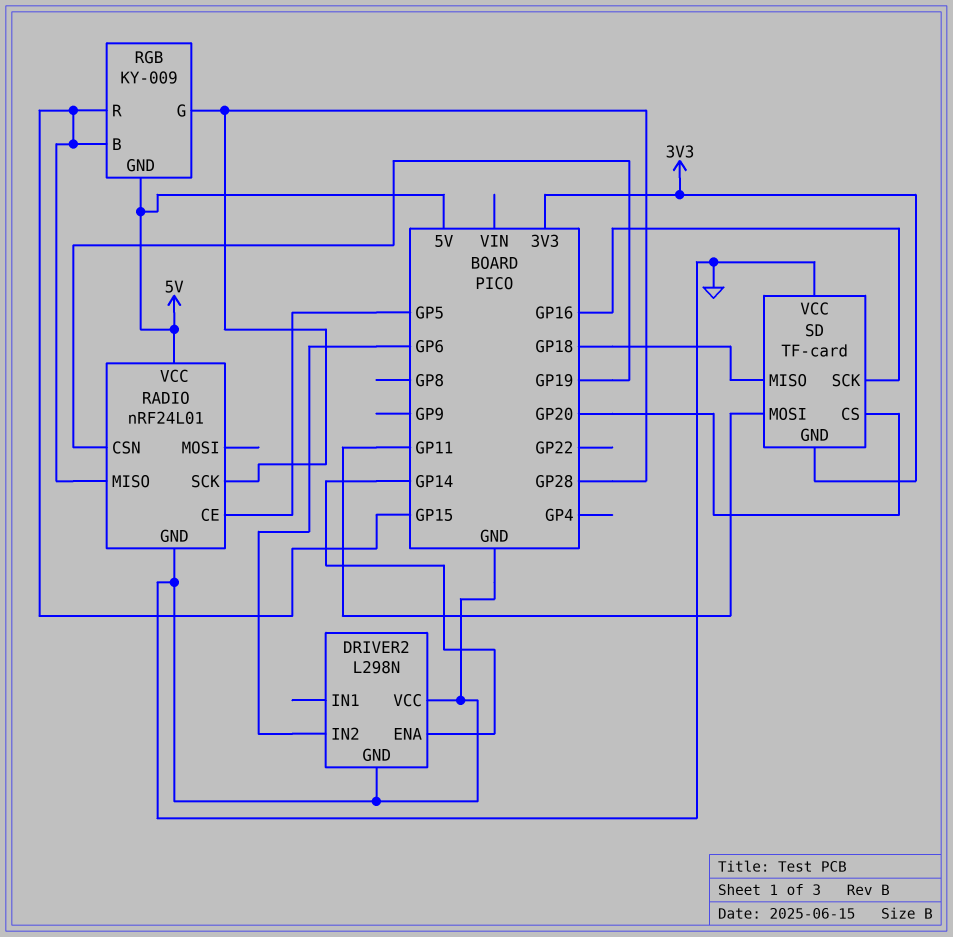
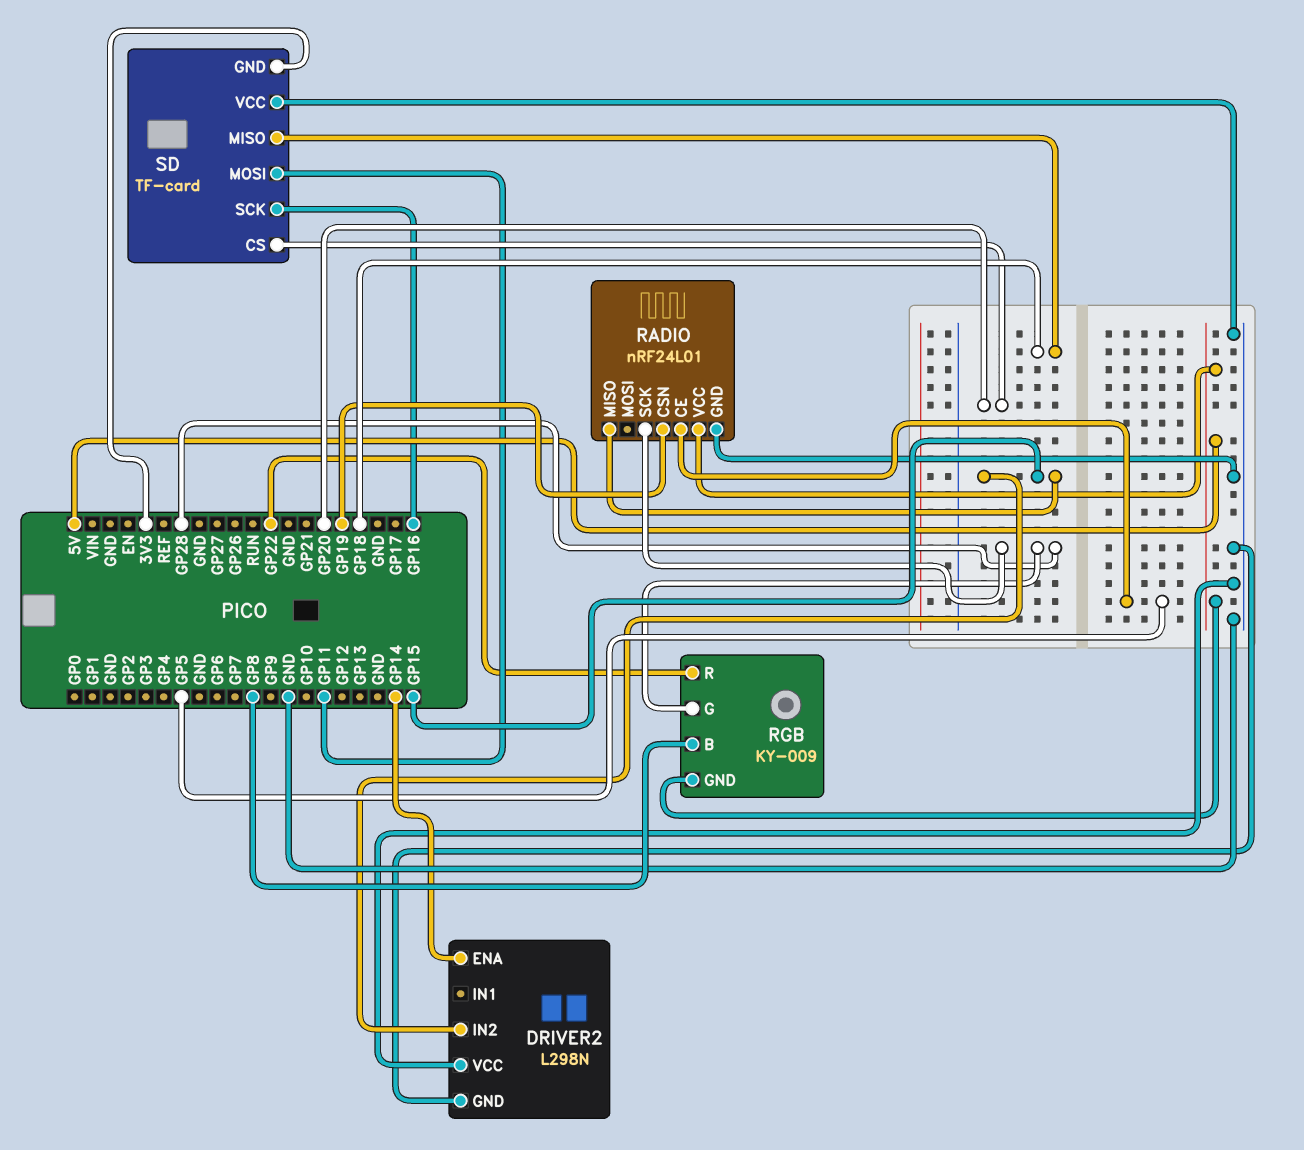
DRIVER2 pin IN2: GP6 -> GP15
RGB pin B: GP15 -> GP8
RGB pin R: GP15 -> GP22

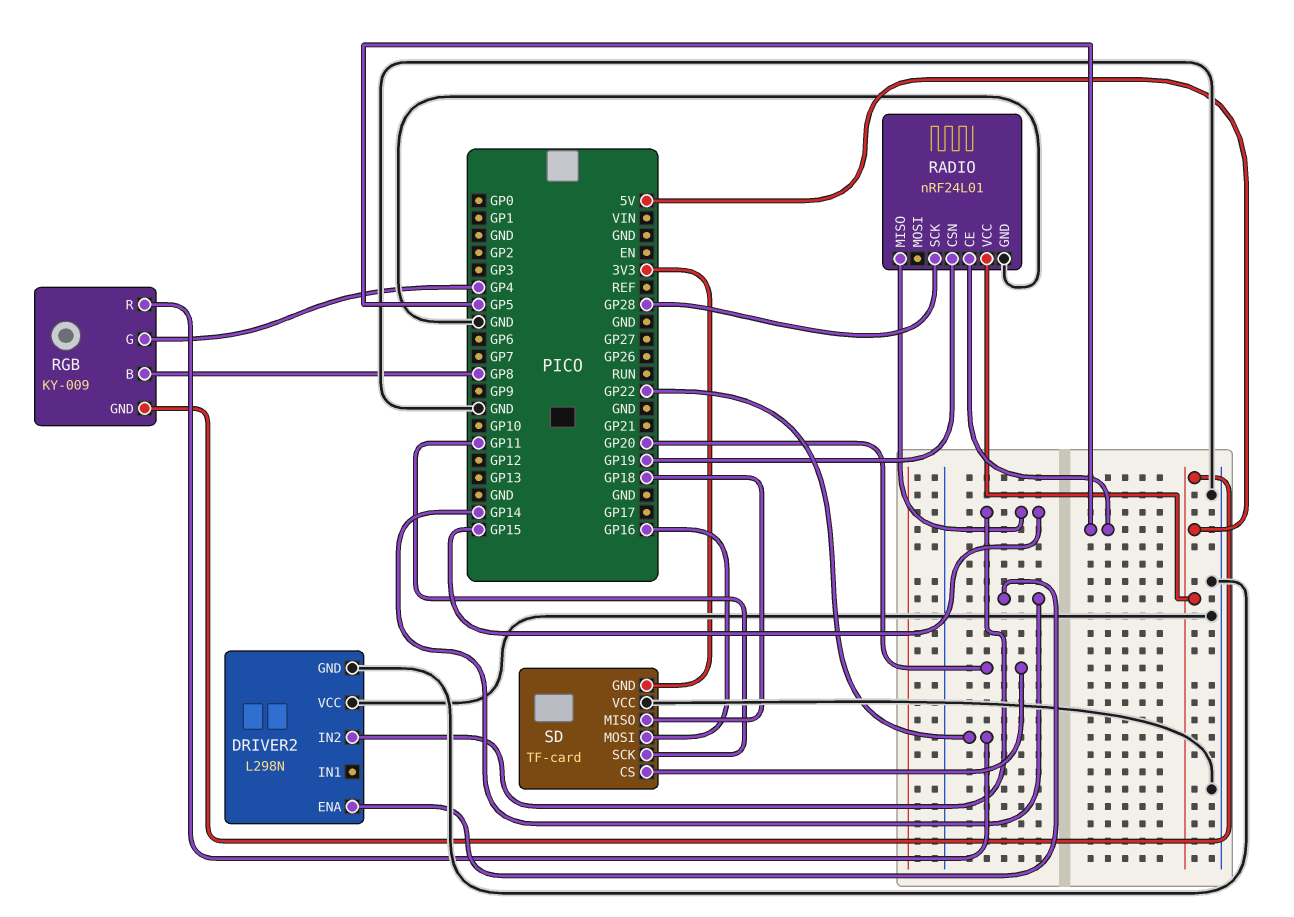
RGB pin G: GP28 -> GP4
SD pin MOSI: GP11 -> GP16
SD pin SCK: GP16 -> GP11

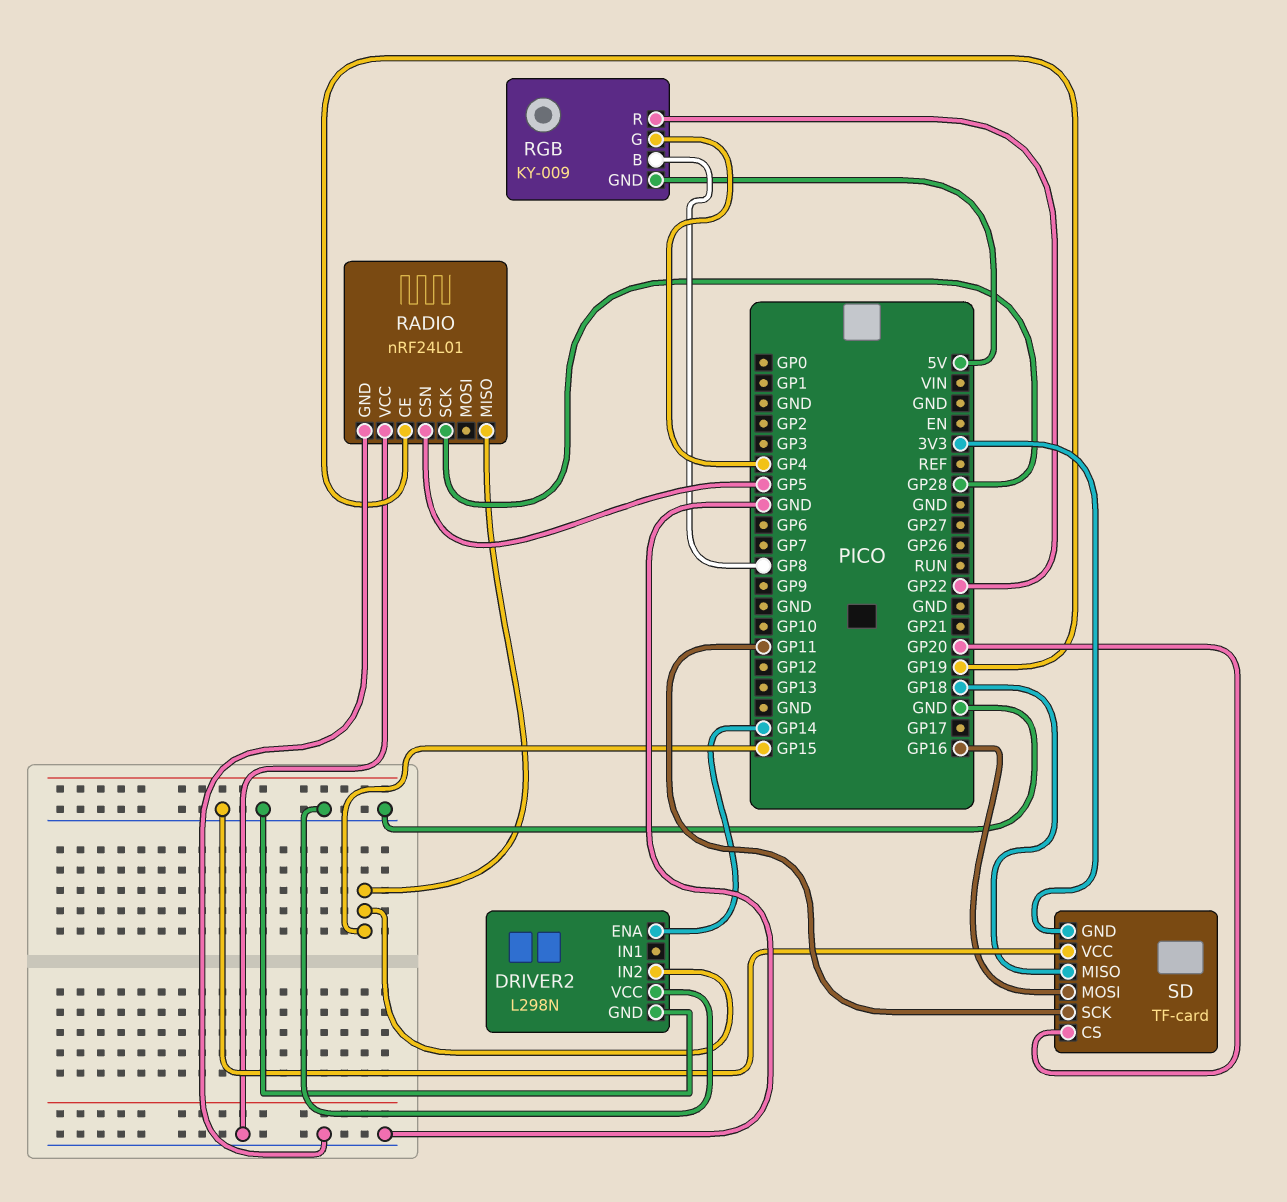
RADIO pin CE: GP5 -> GP19
RADIO pin CSN: GP19 -> GP5
RADIO pin VCC: 5V -> GND

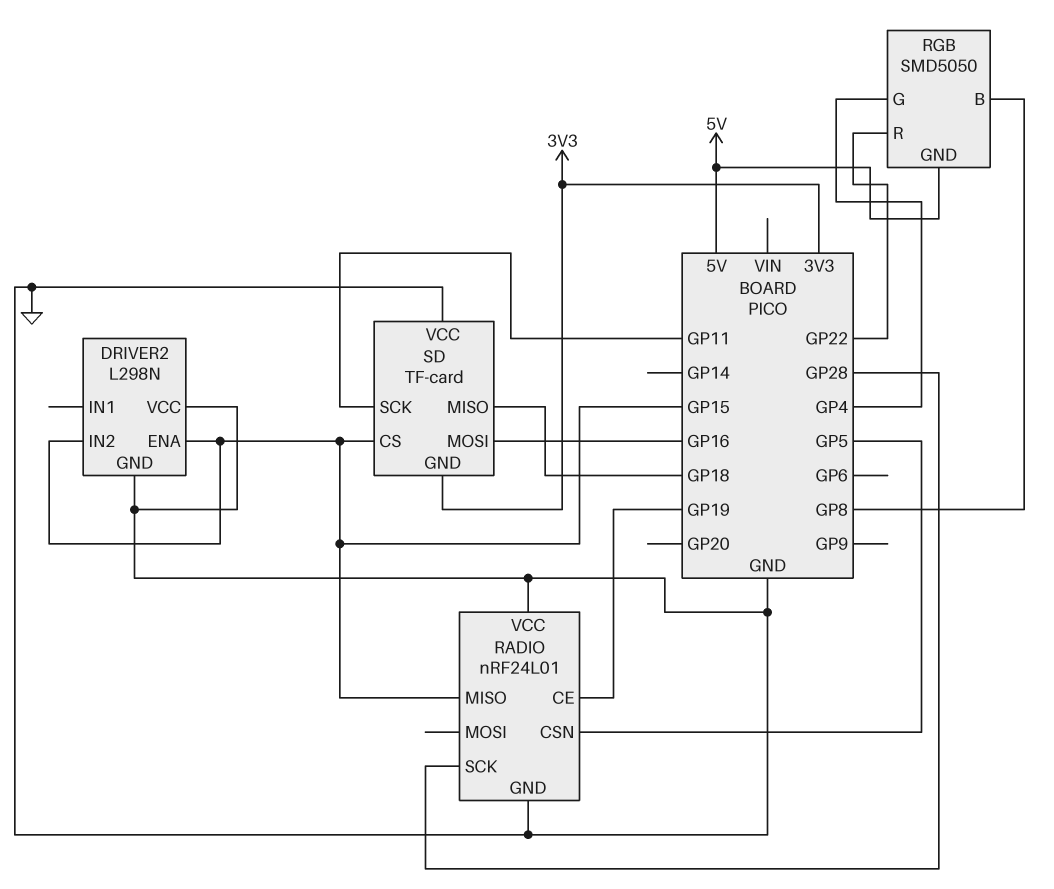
DRIVER2 pin ENA: GP14 -> GP15
RGB: KY-009 -> SMD5050
SD pin CS: GP20 -> GP15

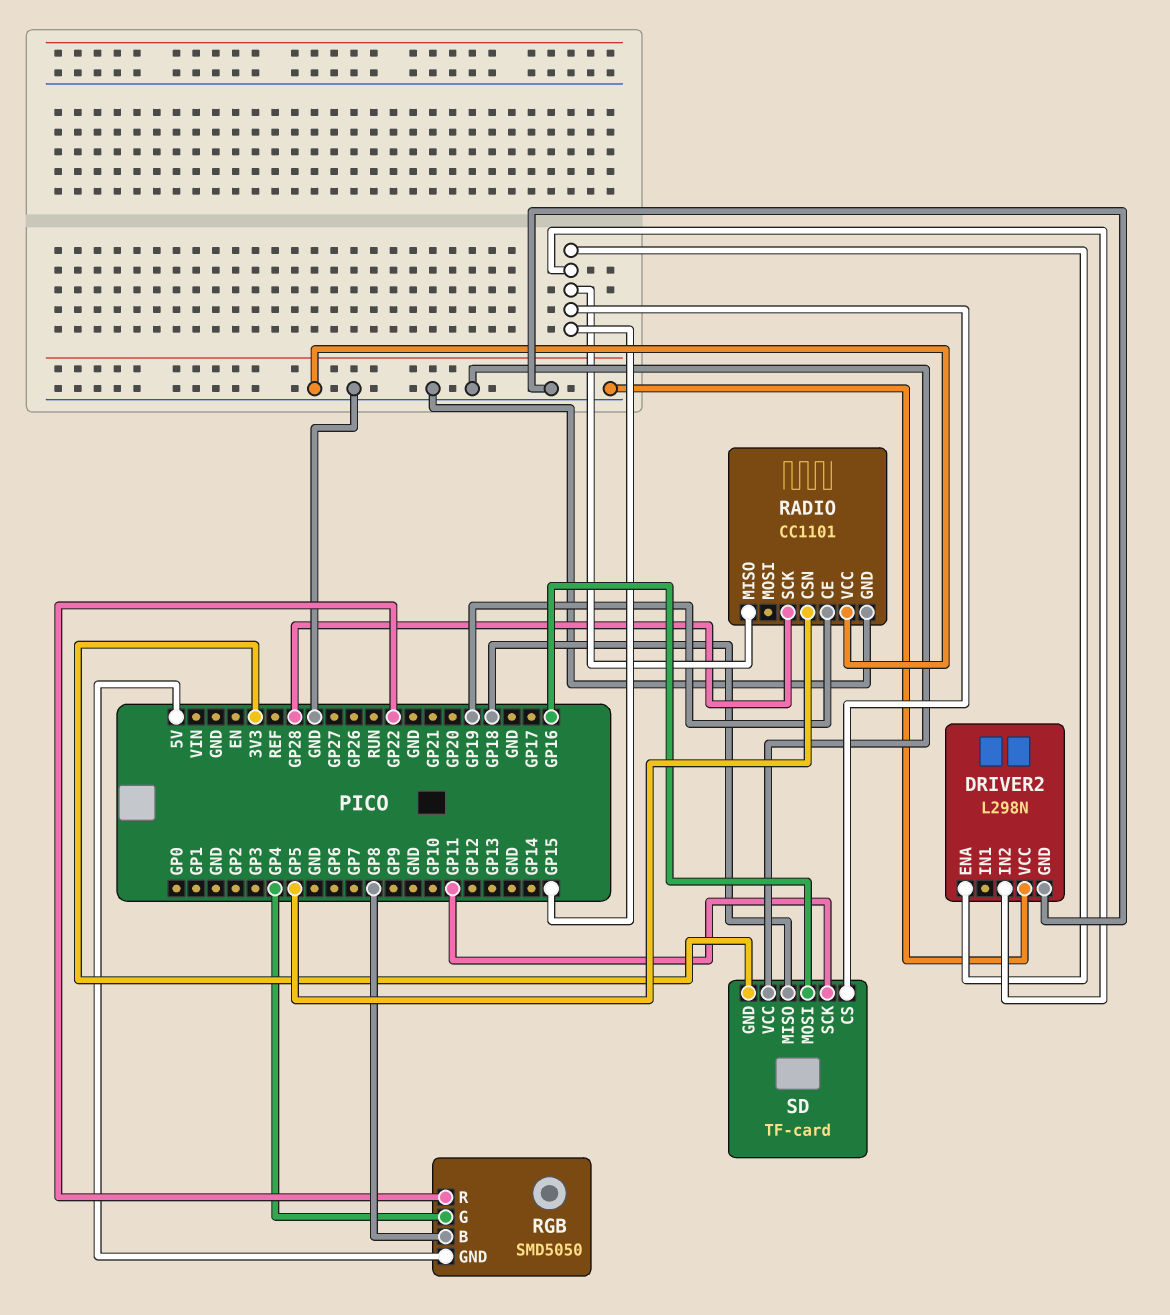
RADIO: nRF24L01 -> CC1101

